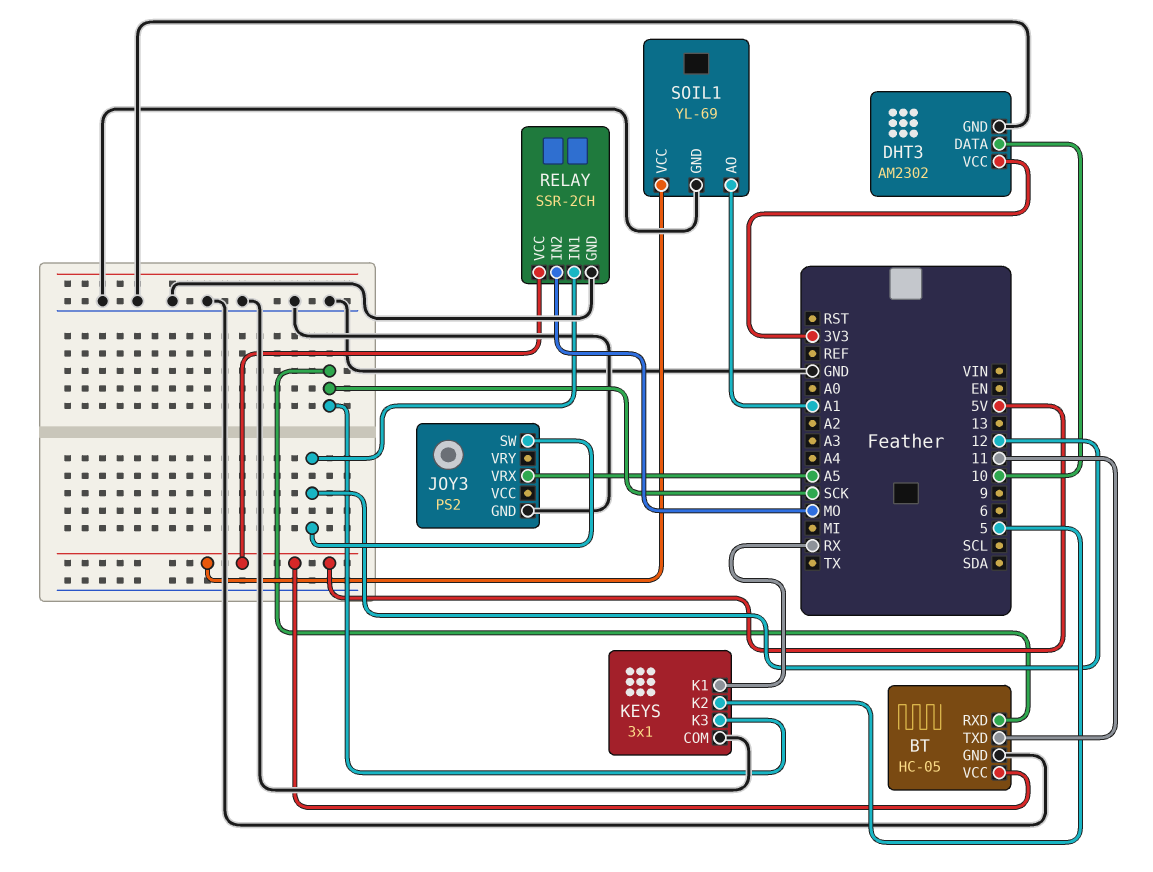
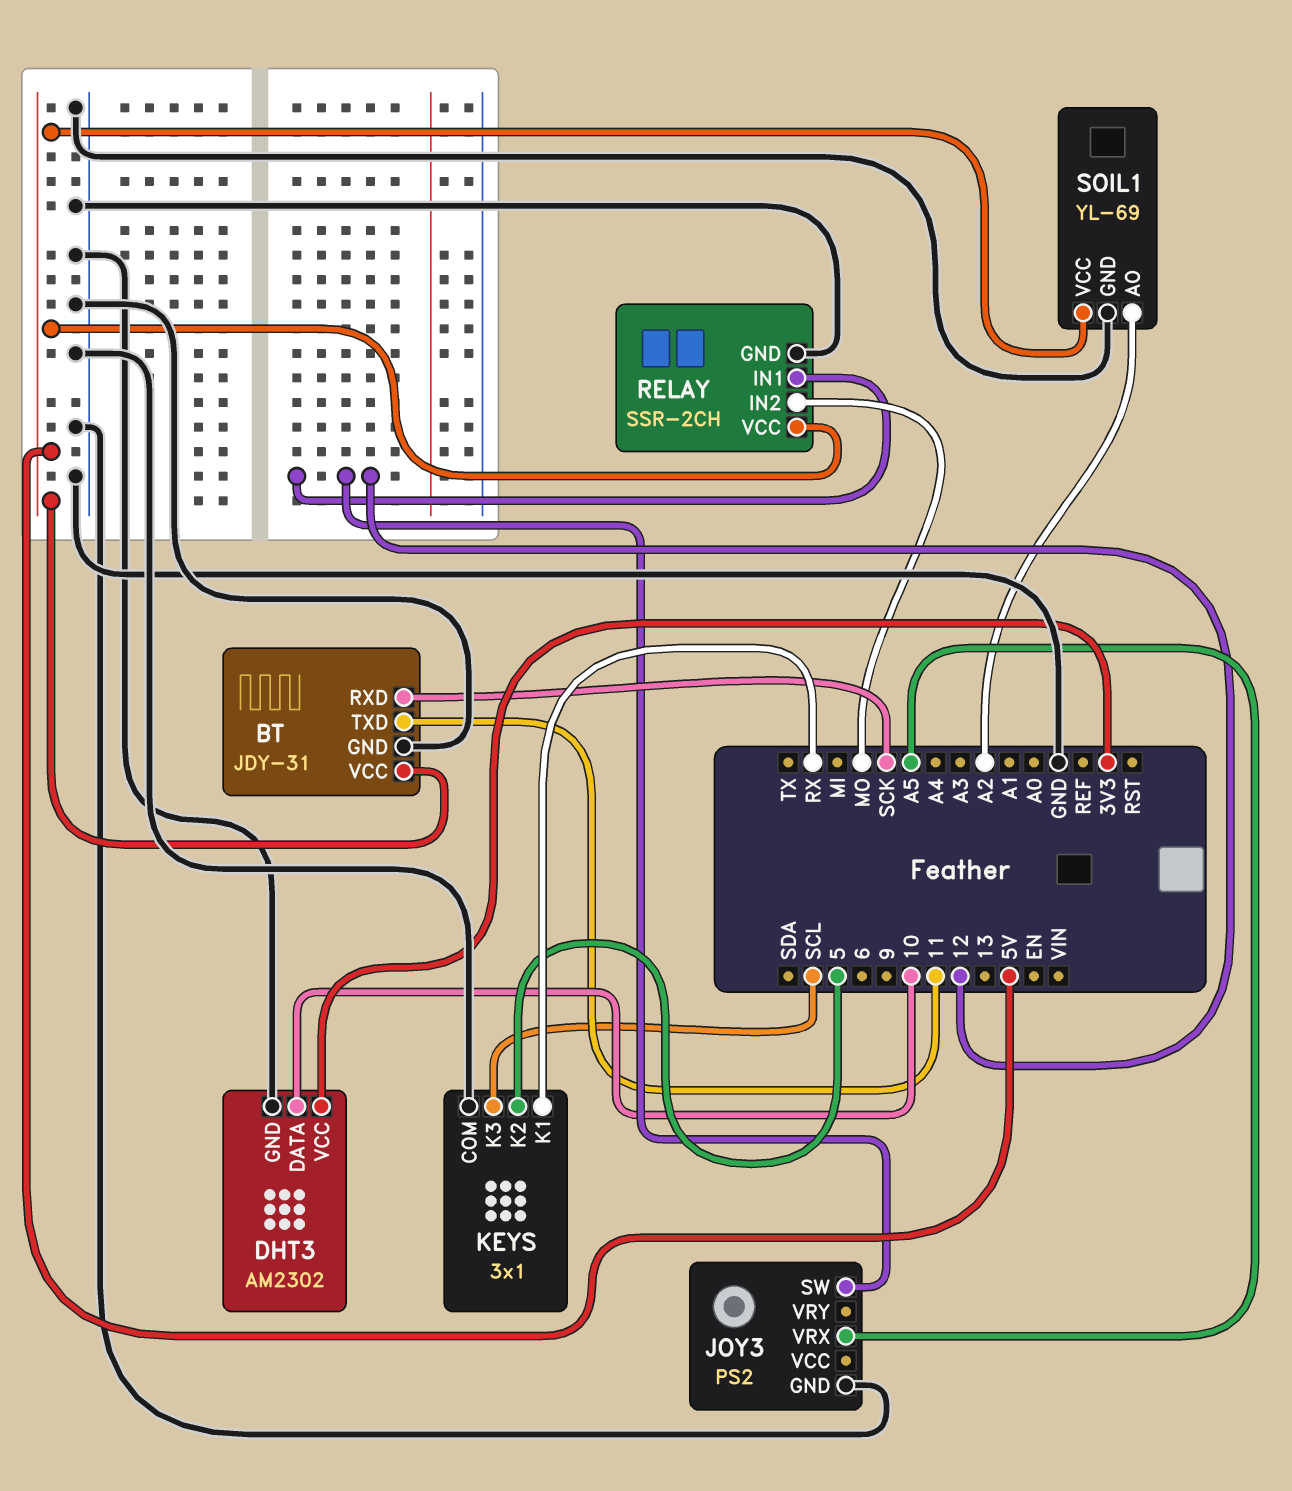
BT: HC-05 -> JDY-31
KEYS pin K3: SCK -> SCL
SOIL1 pin AO: A1 -> A2

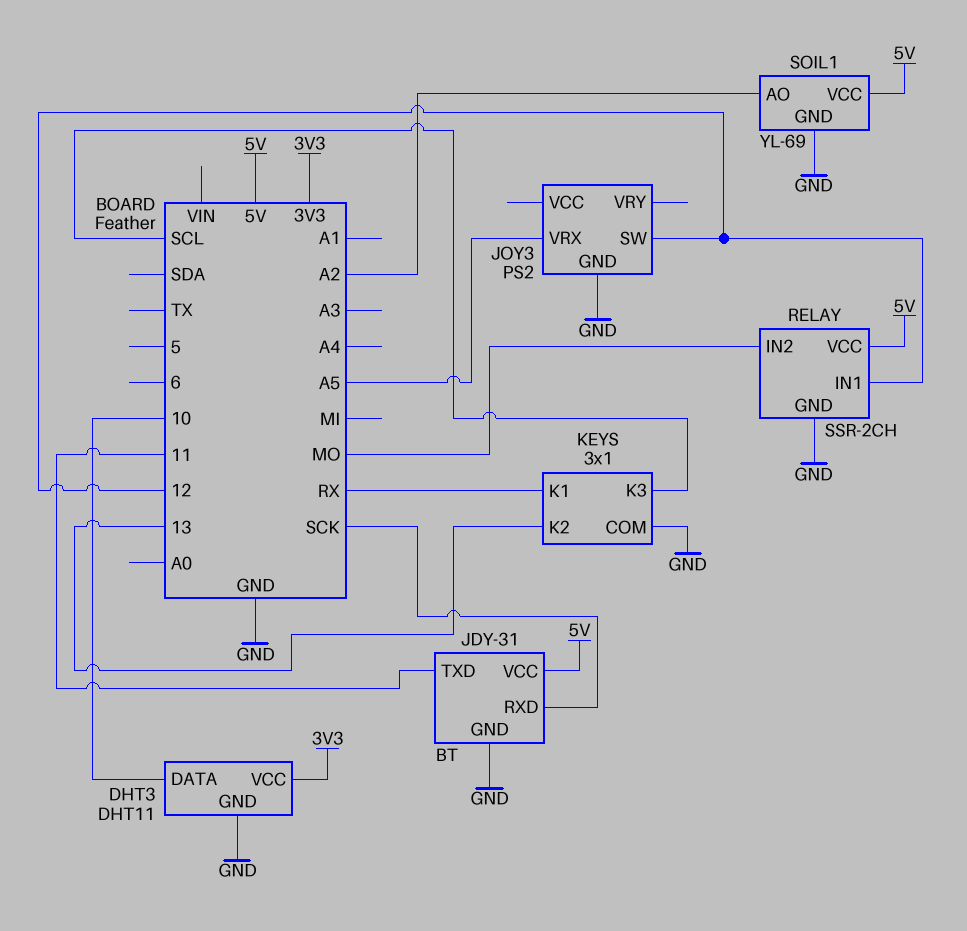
DHT3: AM2302 -> DHT11
KEYS pin K2: 5 -> 13

